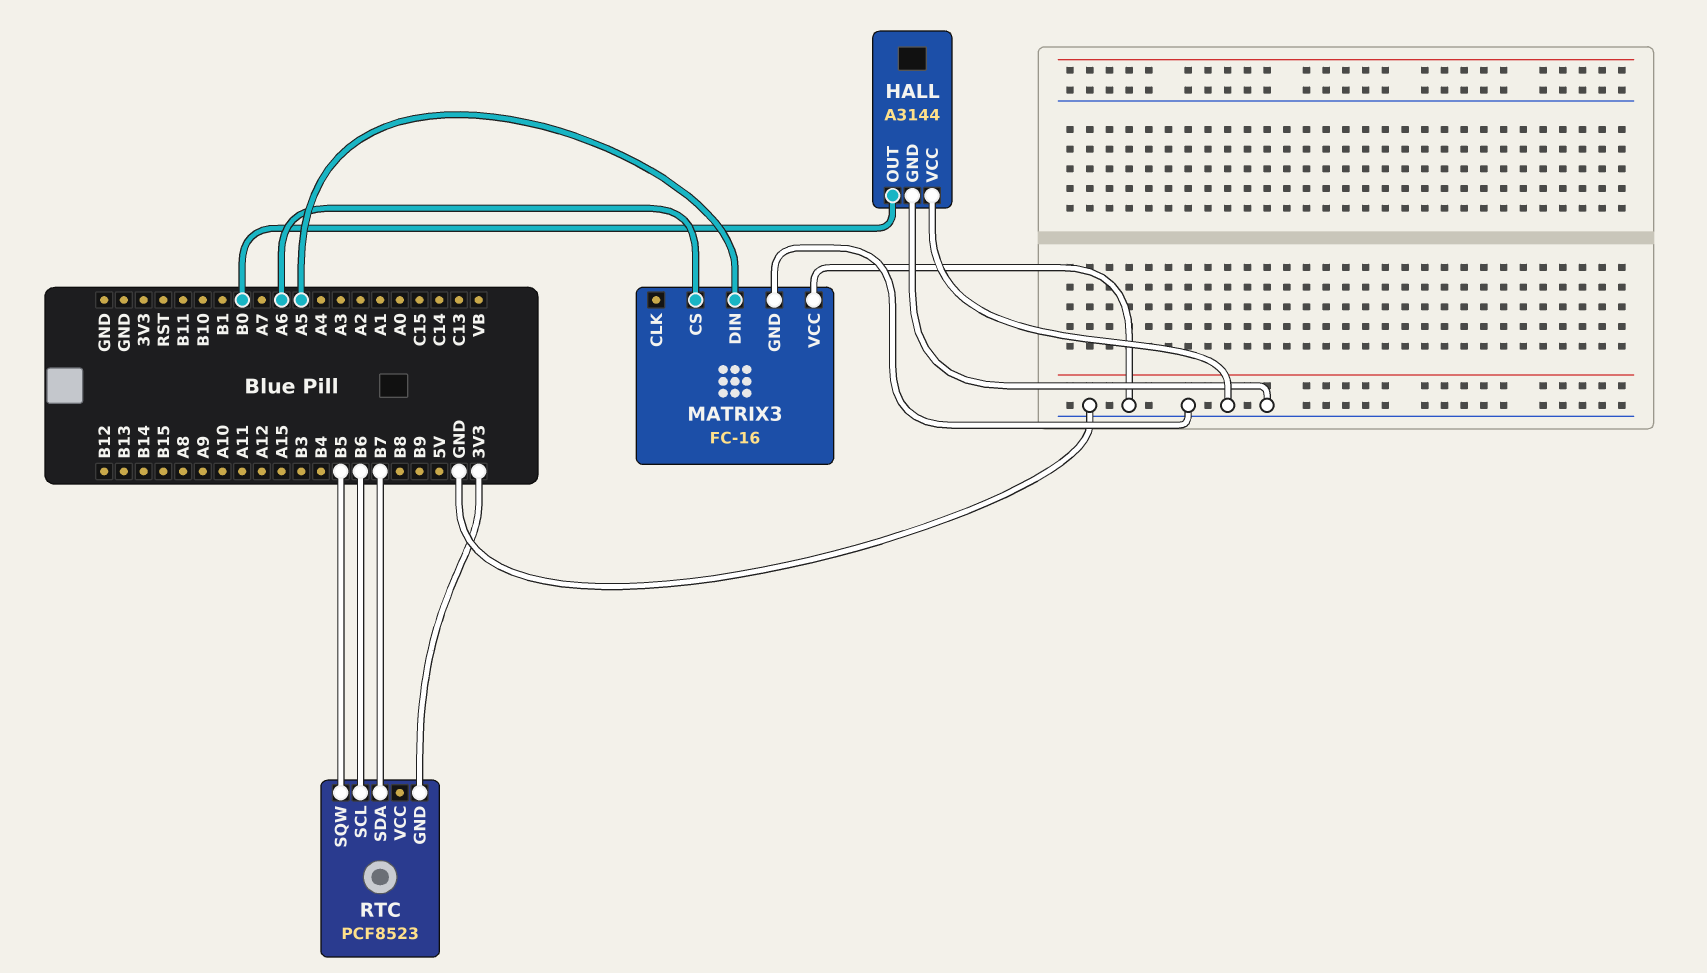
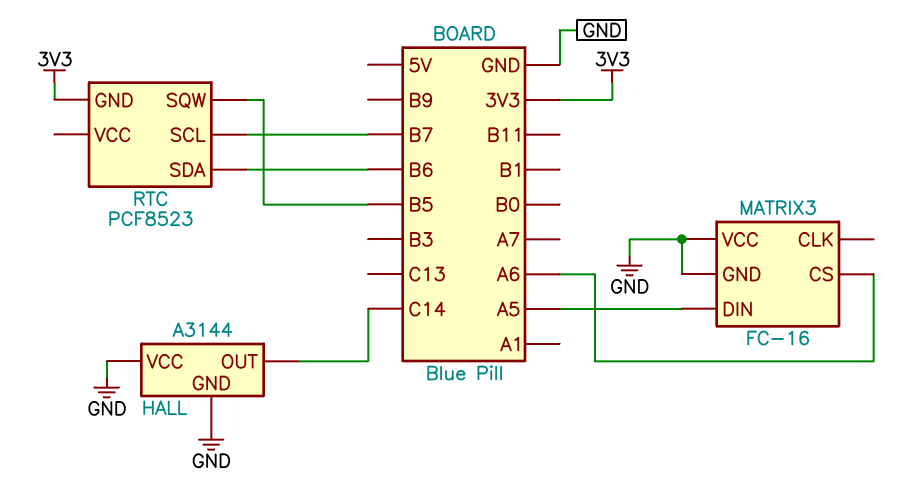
HALL pin OUT: B0 -> C14
RTC pin SCL: B6 -> B7
RTC pin SDA: B7 -> B6

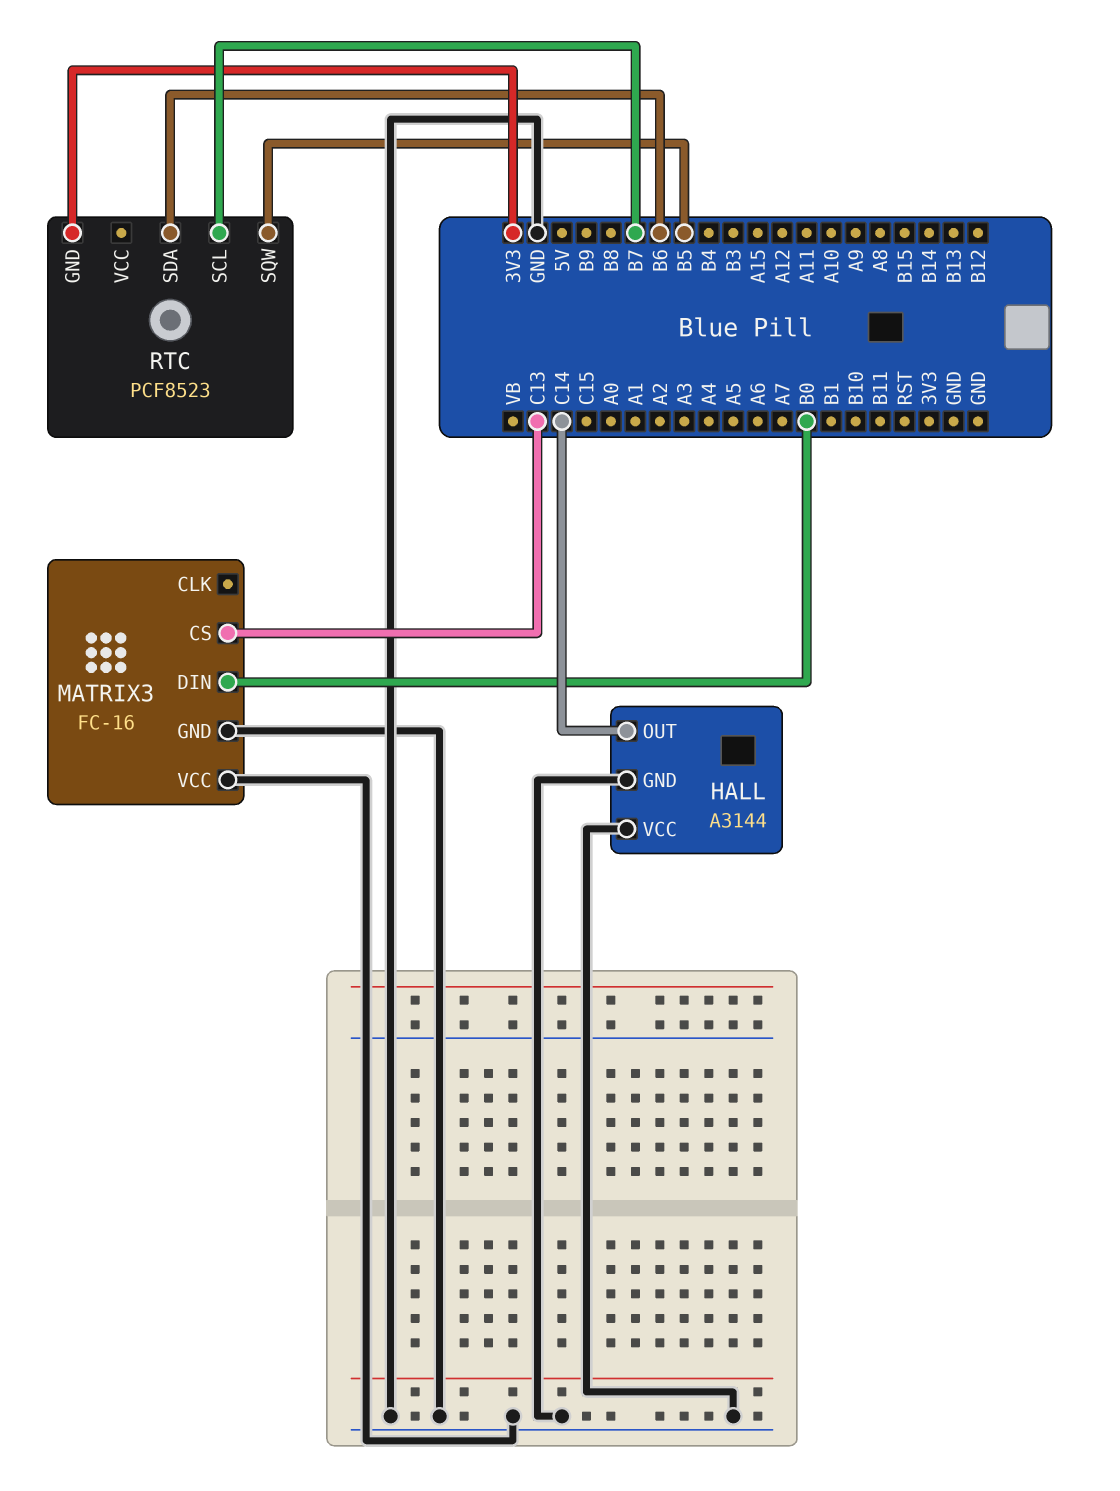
MATRIX3 pin CS: A6 -> C13
MATRIX3 pin DIN: A5 -> B0

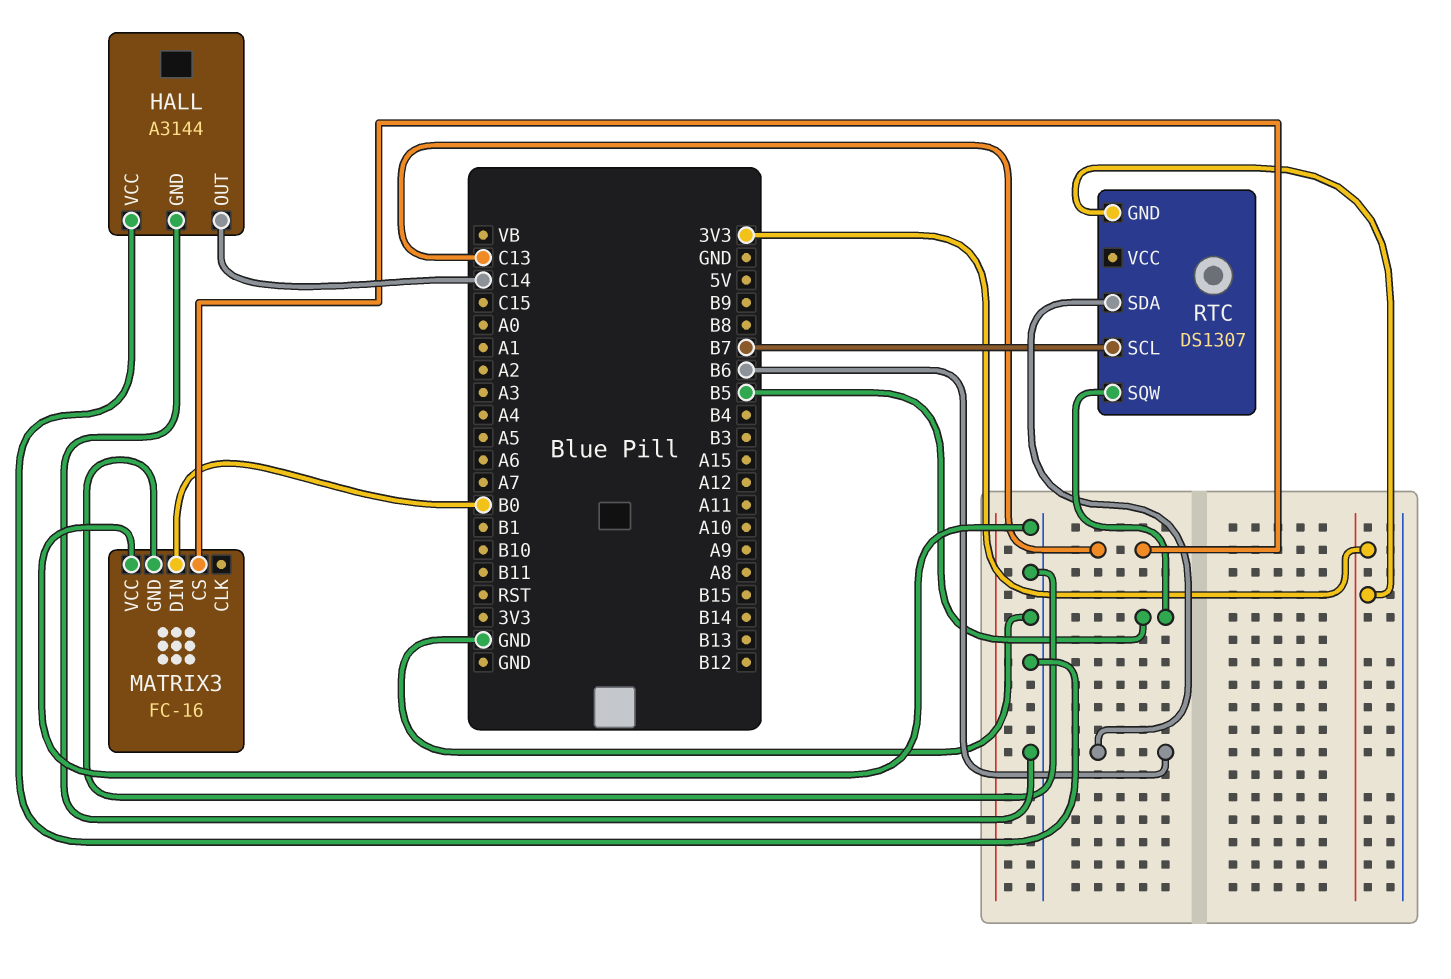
RTC: PCF8523 -> DS1307

